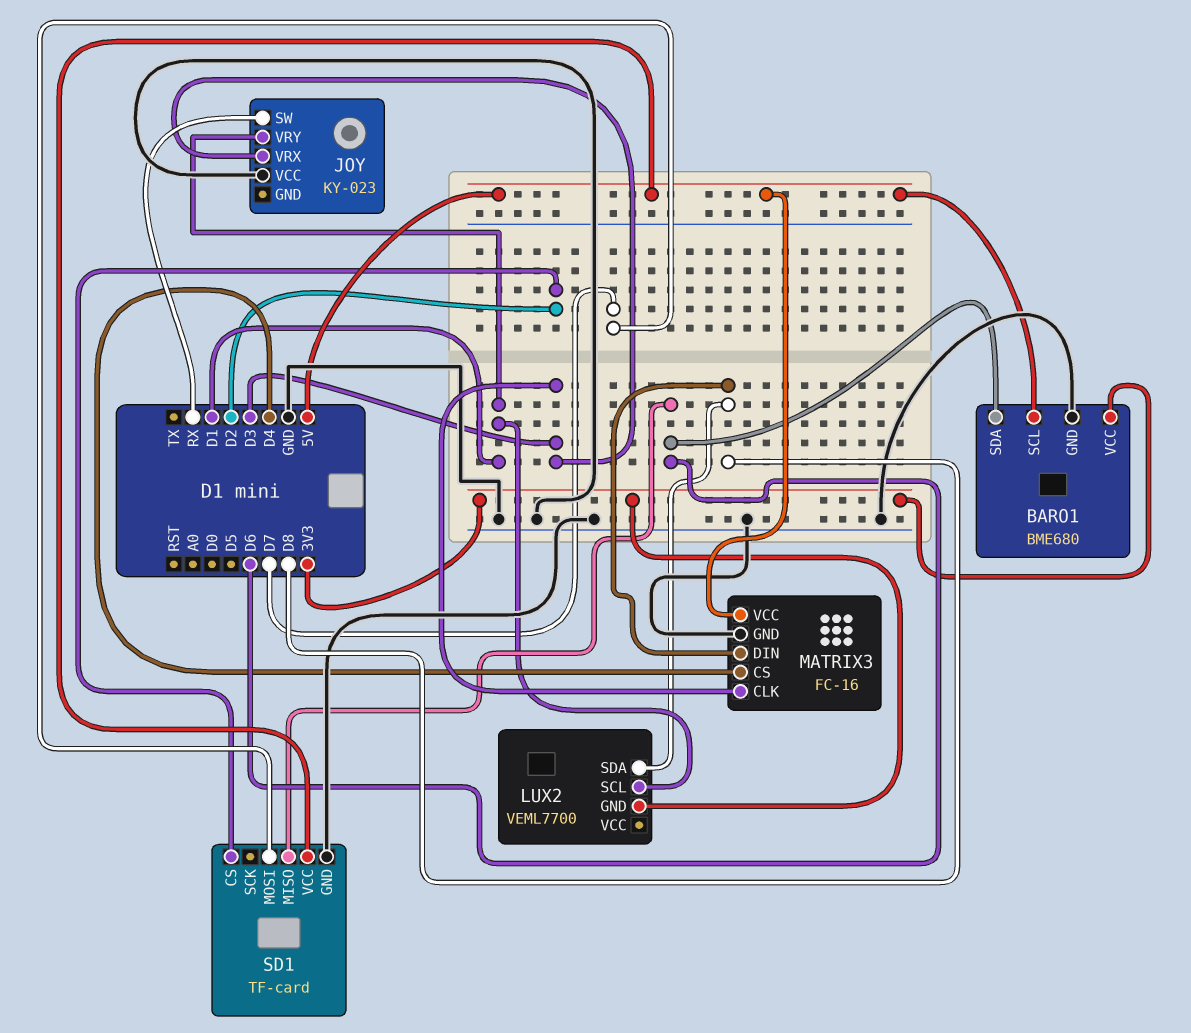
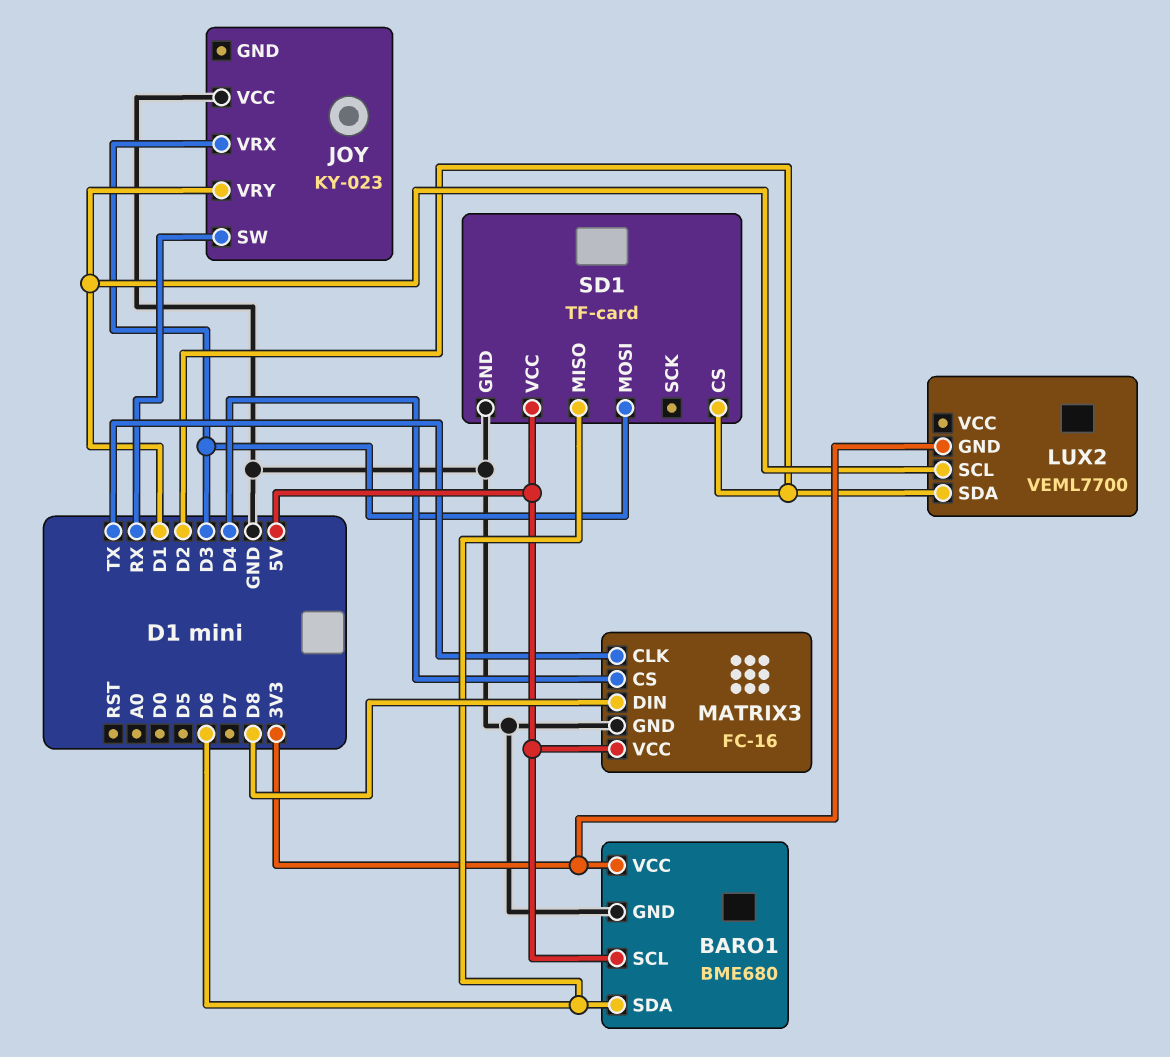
LUX2 pin SDA: D8 -> D2
MATRIX3 pin CLK: D3 -> TX
SD1 pin MOSI: D7 -> D3

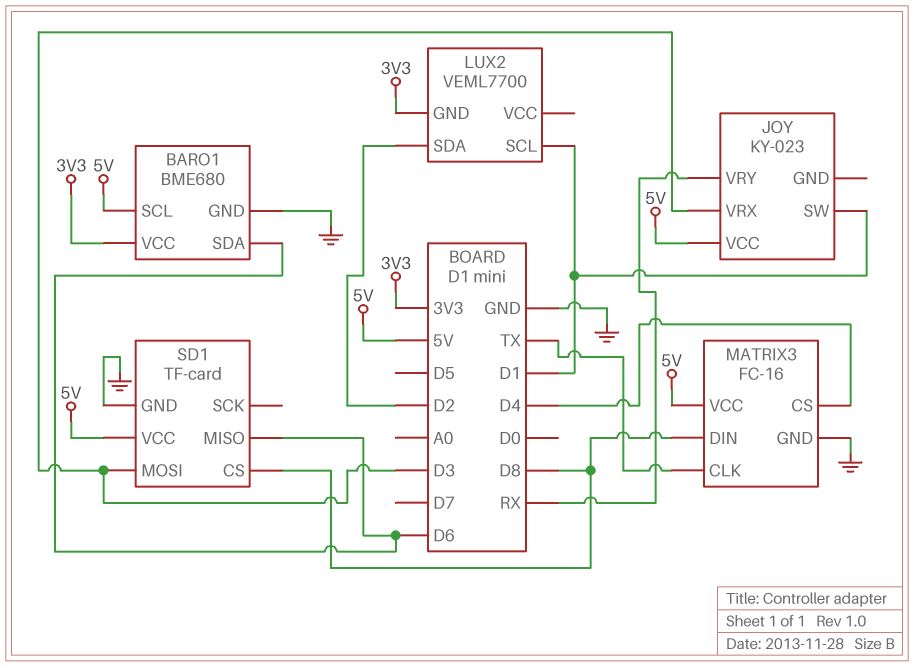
JOY pin SW: RX -> D1
JOY pin VCC: GND -> 5V
JOY pin VRY: D1 -> RX
SD1 pin CS: D2 -> D8

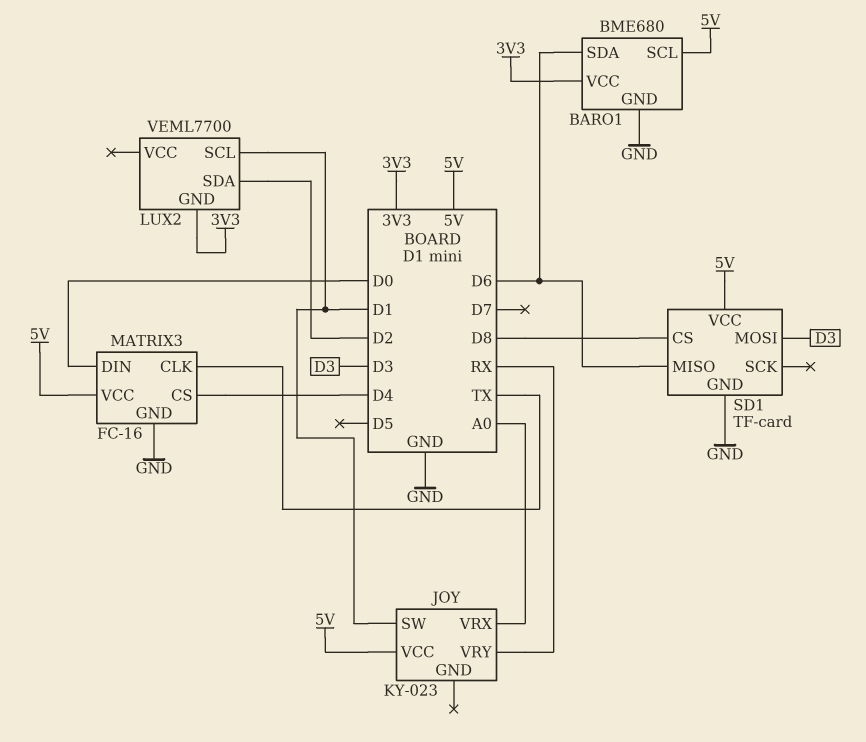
JOY pin VRX: D3 -> A0
MATRIX3 pin DIN: D8 -> D0

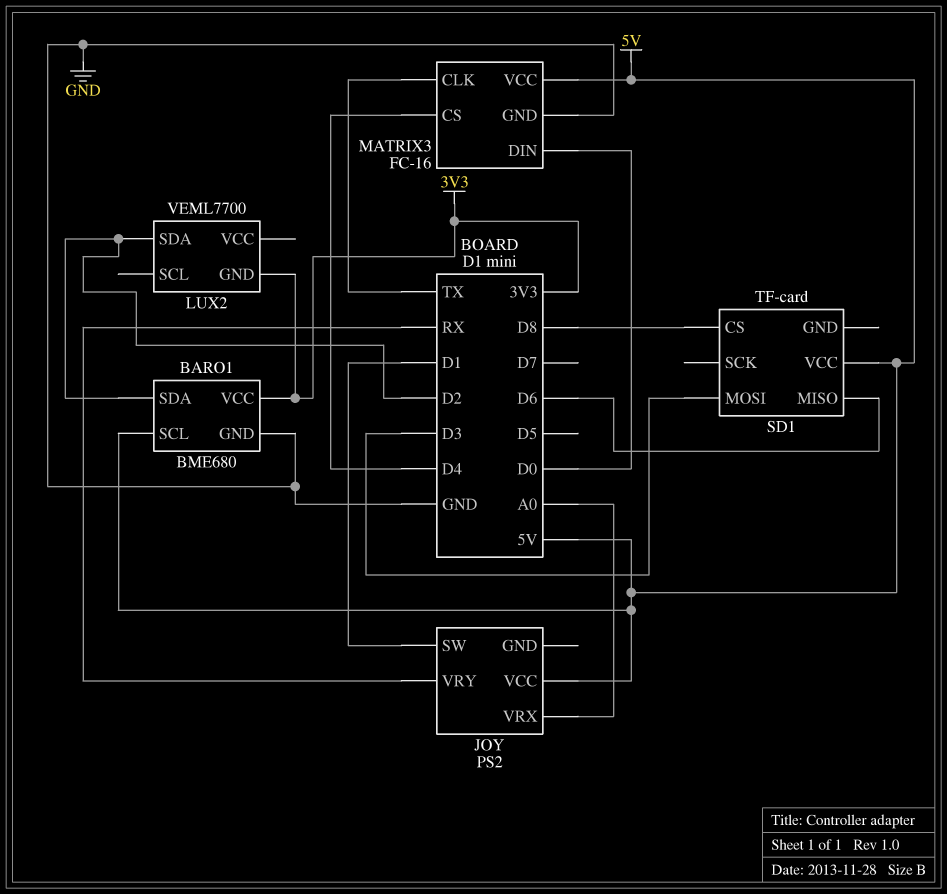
BARO1 pin SDA: D6 -> D2
JOY: KY-023 -> PS2
LUX2 pin SCL: D1 -> none
SD1 pin GND: GND -> none

